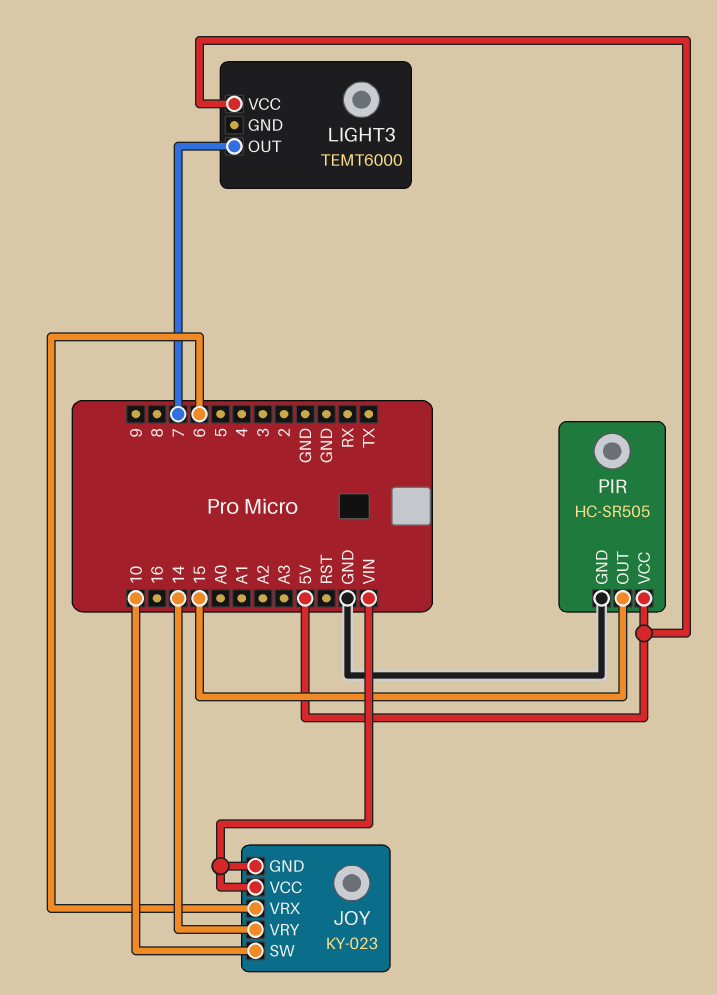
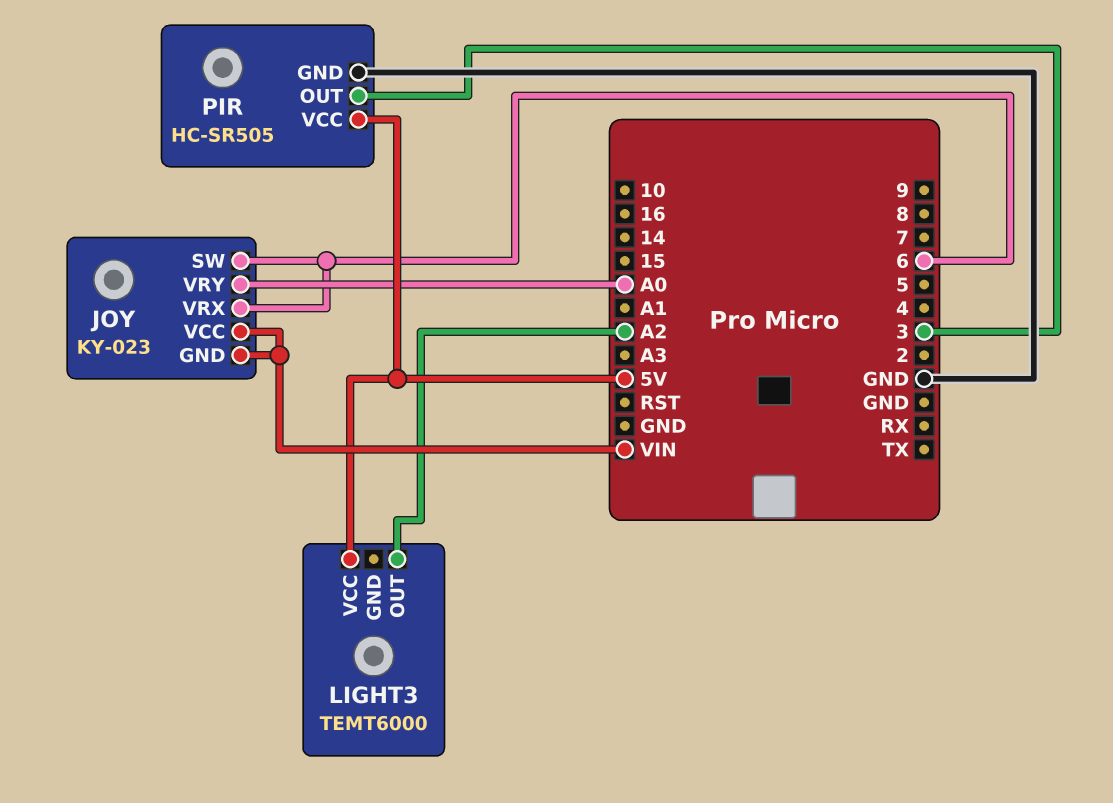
JOY pin SW: 10 -> 6
JOY pin VRY: 14 -> A0
LIGHT3 pin OUT: 7 -> A2
PIR pin OUT: 15 -> 3

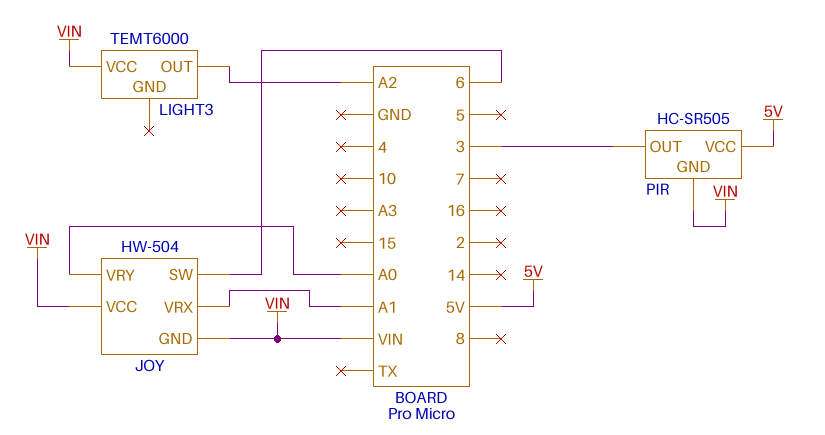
JOY: KY-023 -> HW-504
JOY pin VRX: 6 -> A1
LIGHT3 pin VCC: 5V -> VIN
PIR pin GND: GND -> VIN

